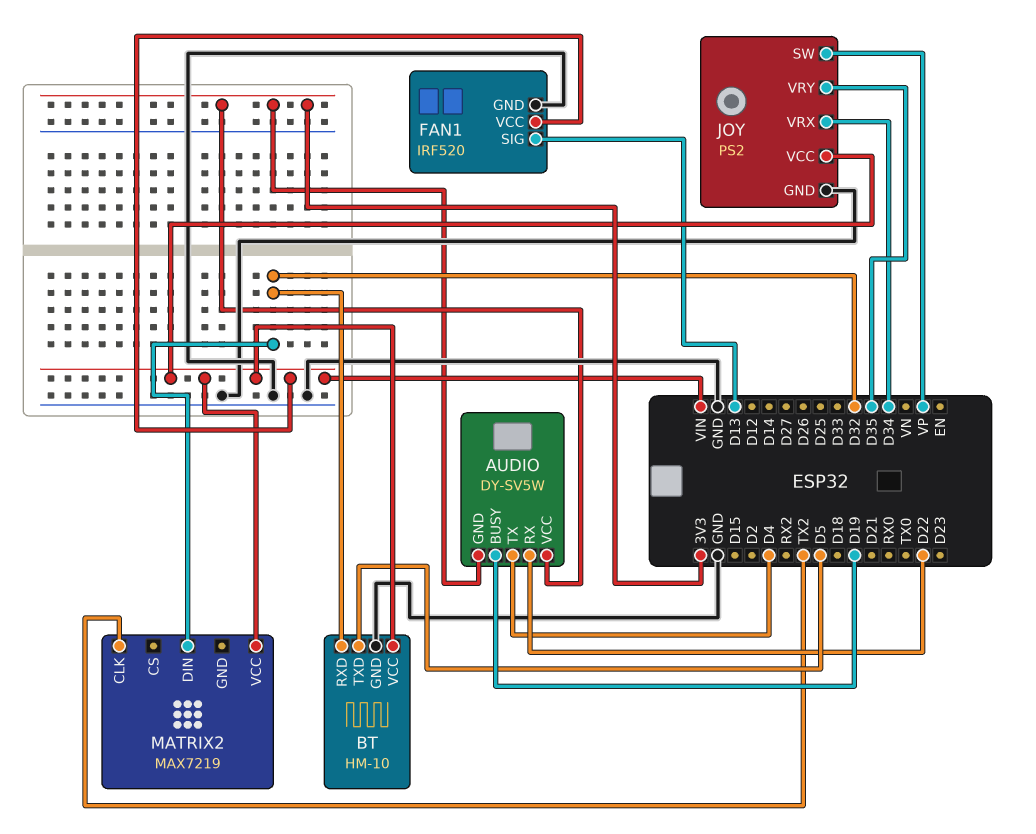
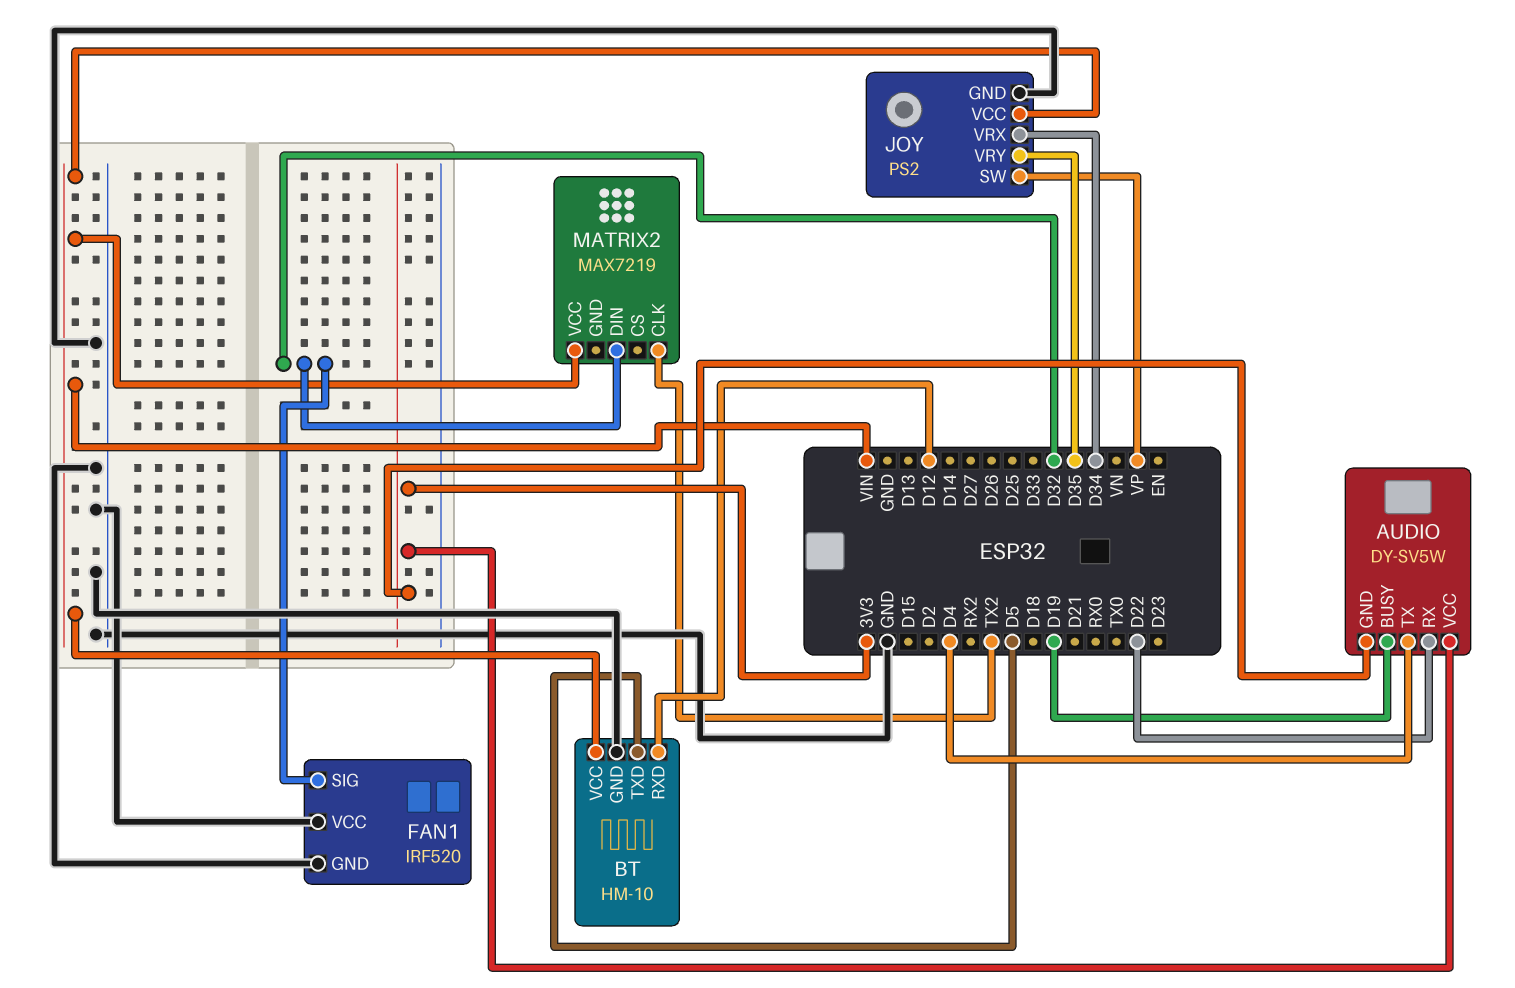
BT pin RXD: D32 -> D12
FAN1 pin SIG: D13 -> D32
FAN1 pin VCC: VIN -> GND

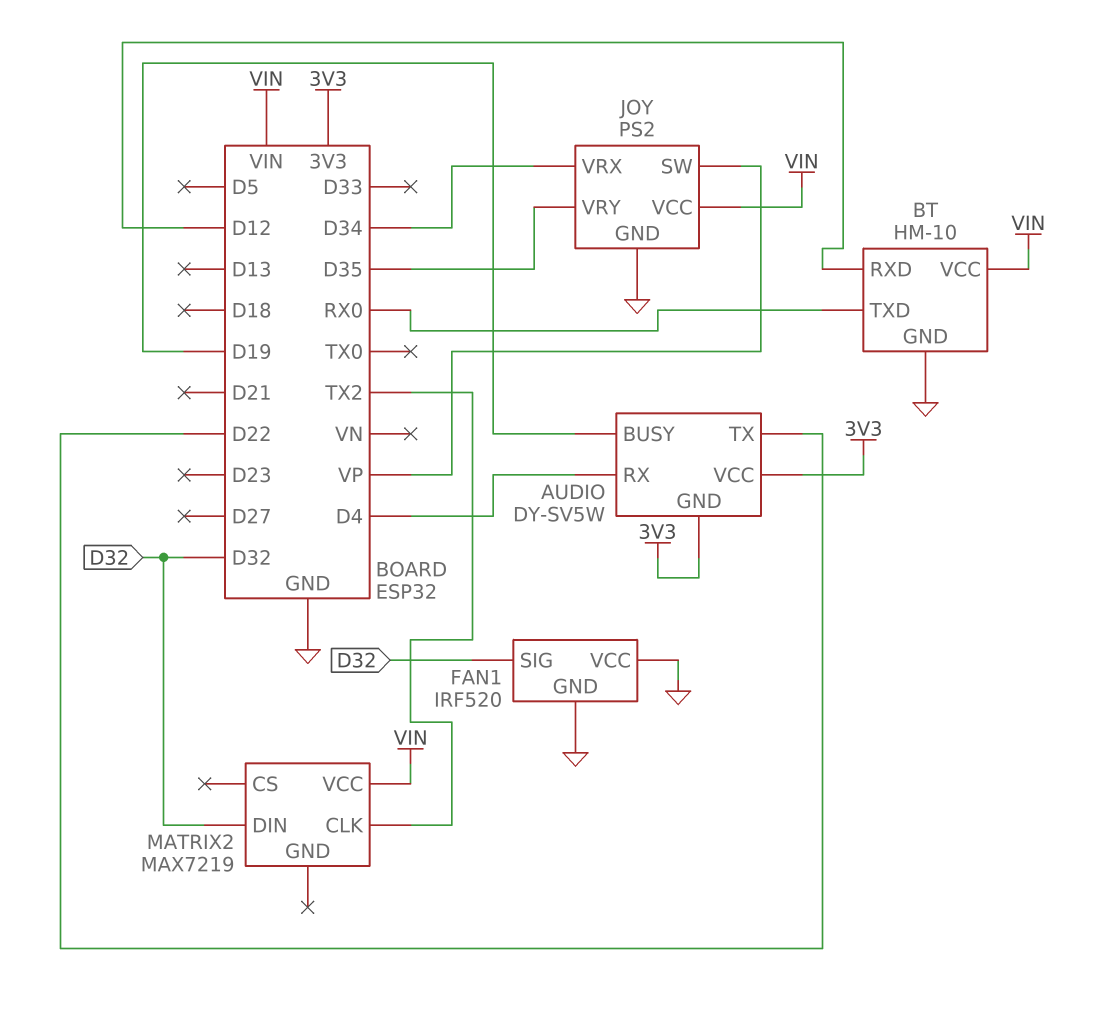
AUDIO pin RX: D22 -> D4
AUDIO pin TX: D4 -> D22
BT pin TXD: D5 -> RX0

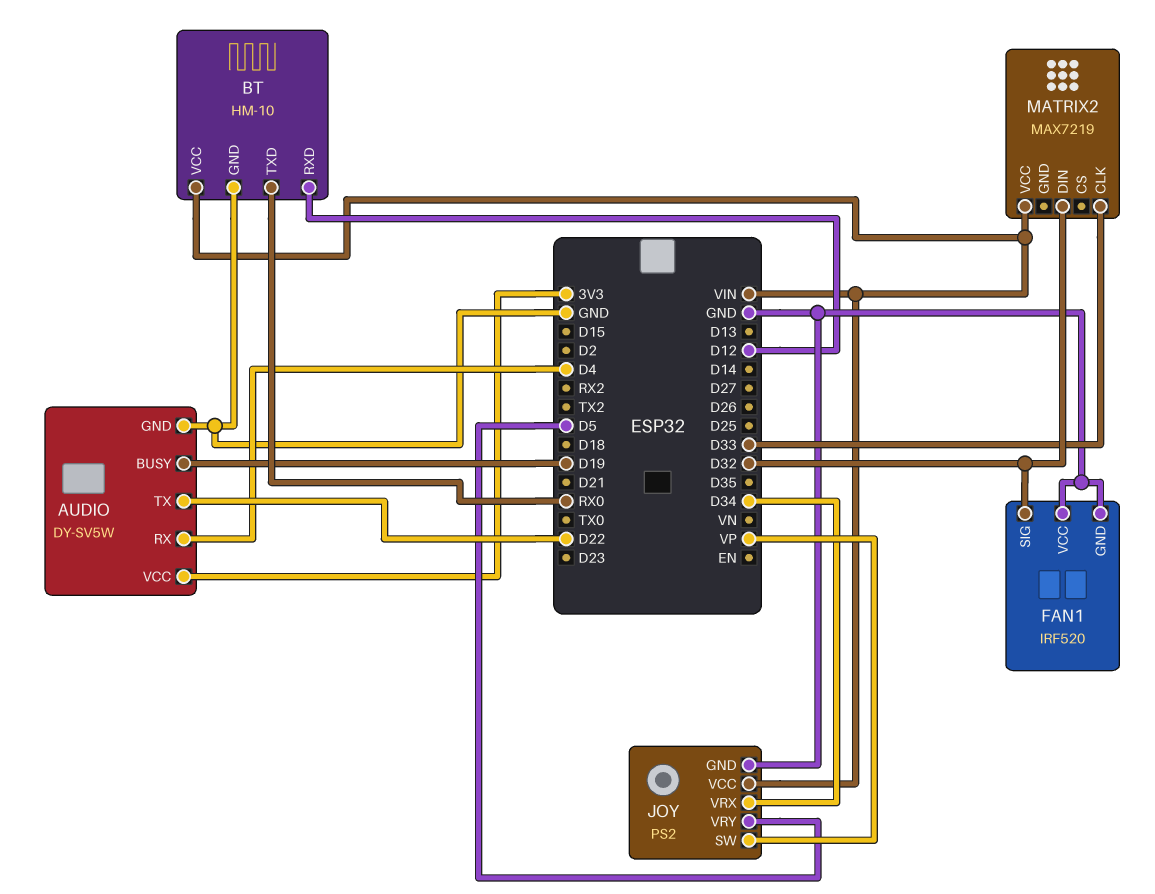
AUDIO pin GND: 3V3 -> GND
JOY pin VRY: D35 -> D5
MATRIX2 pin CLK: TX2 -> D33

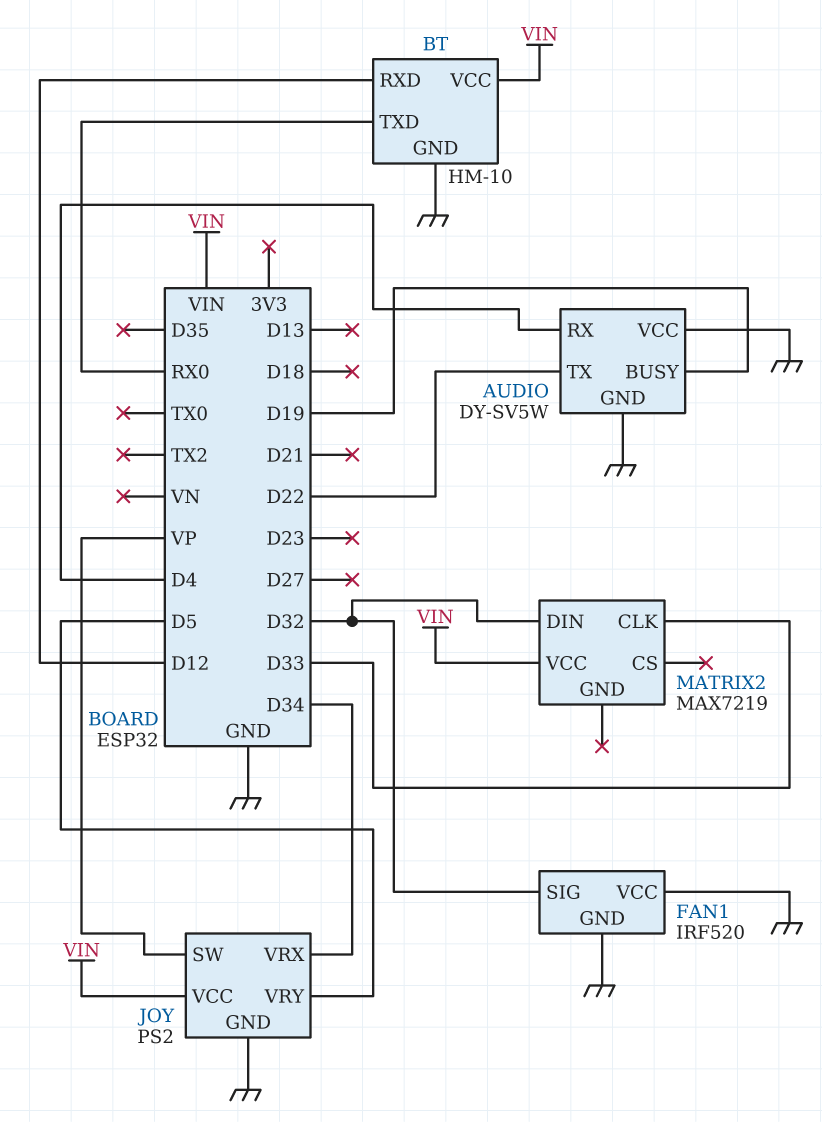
AUDIO pin VCC: 3V3 -> GND

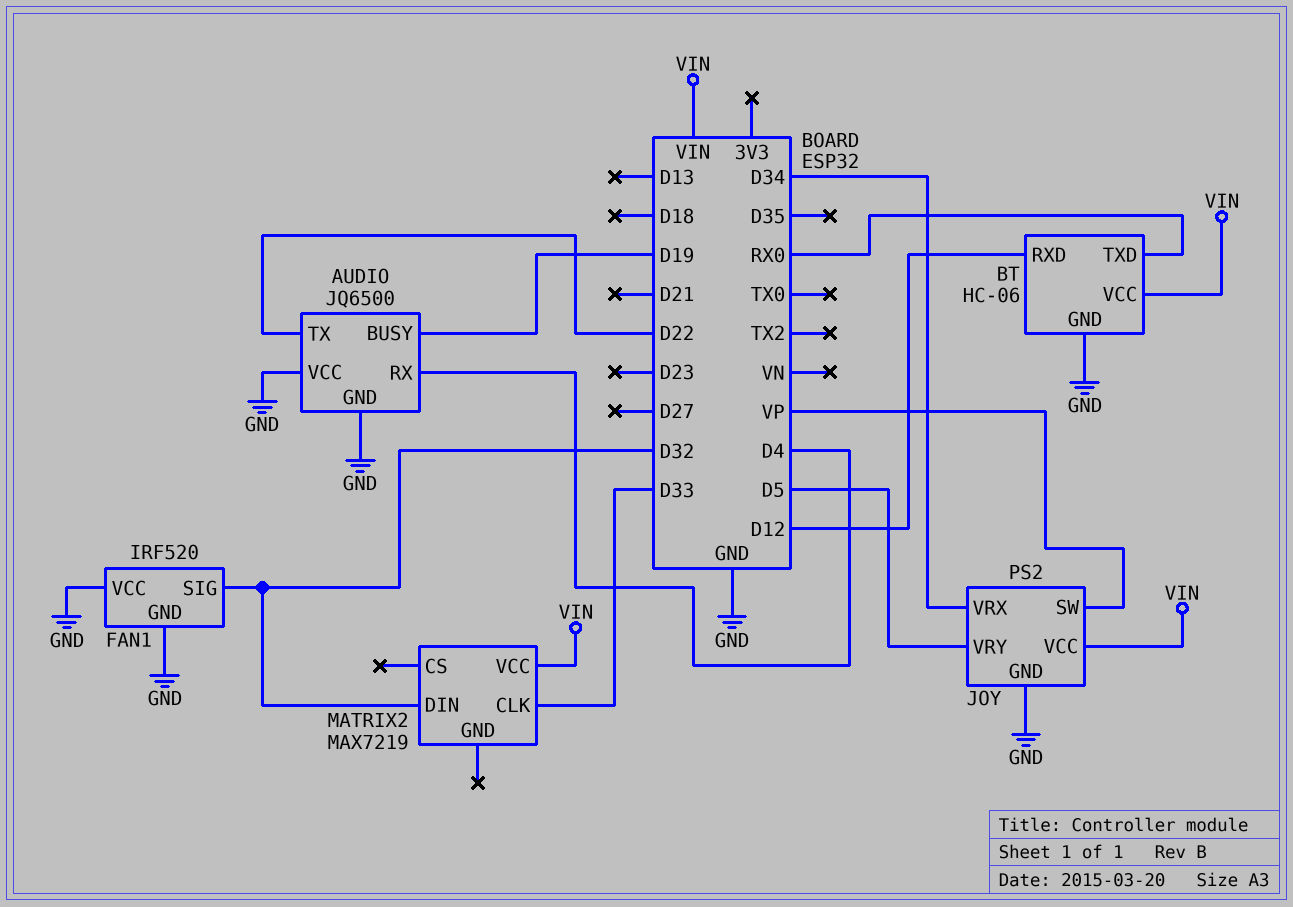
AUDIO: DY-SV5W -> JQ6500
BT: HM-10 -> HC-06

